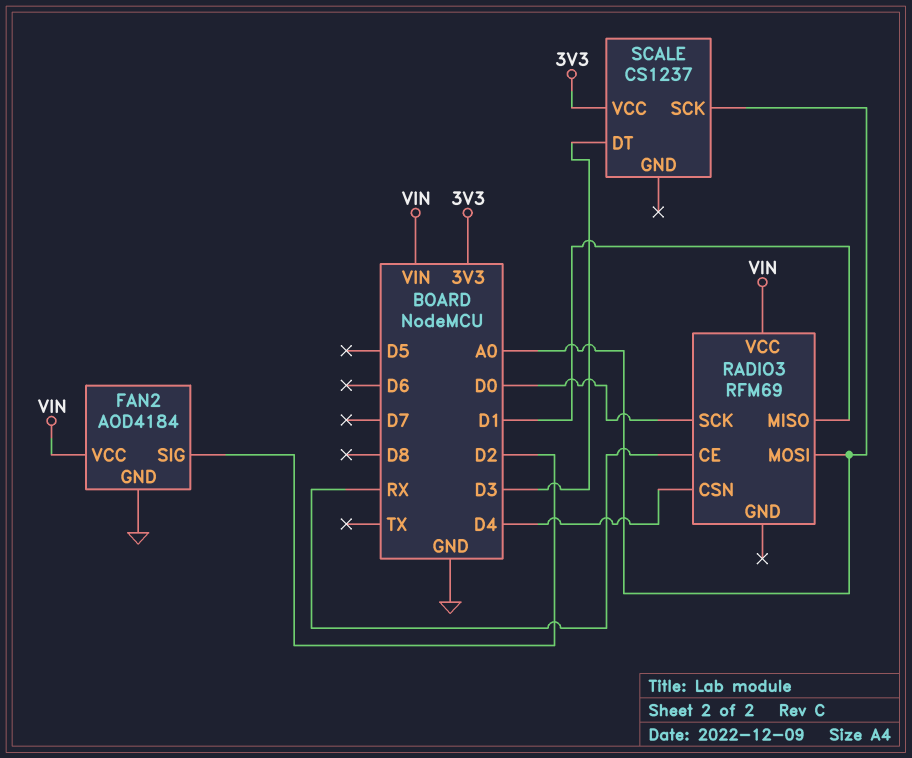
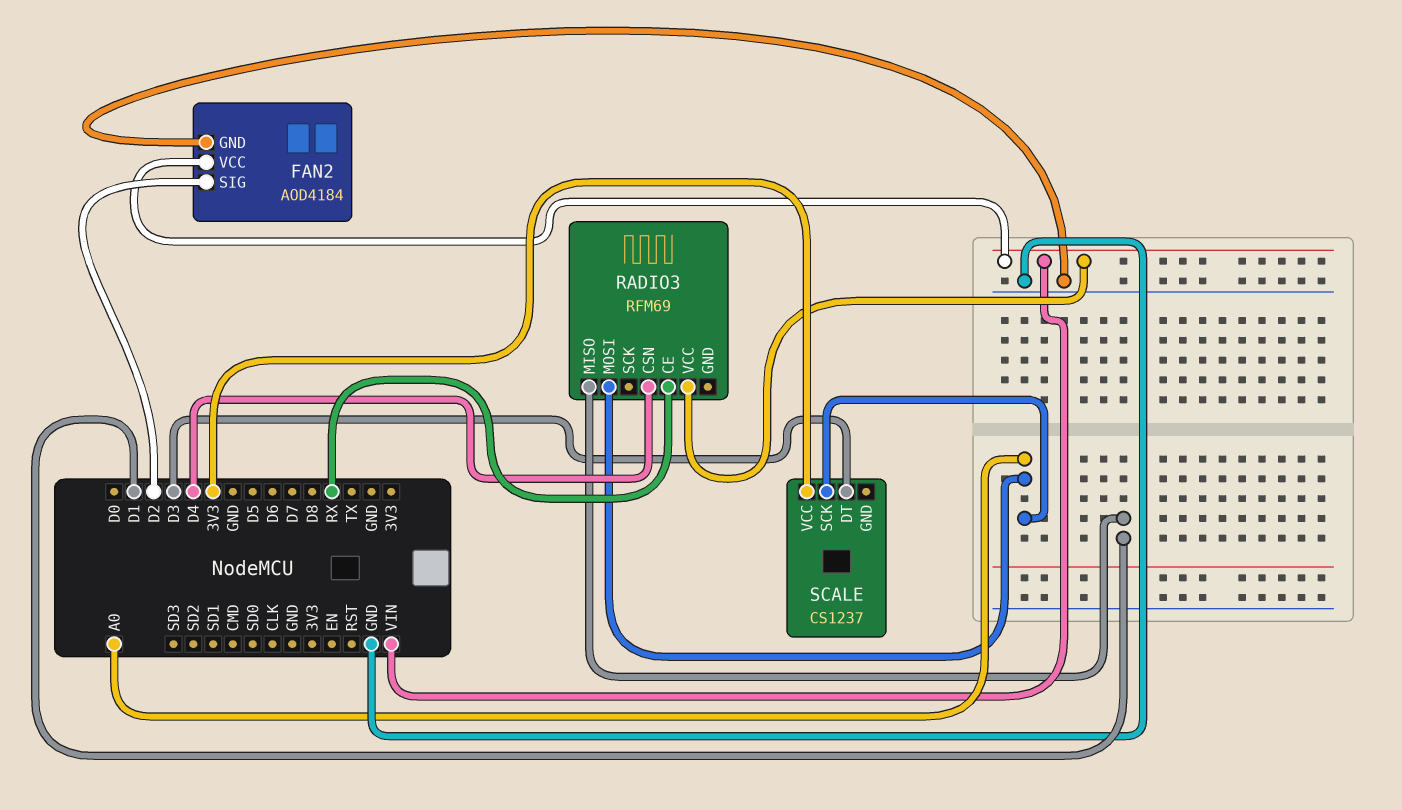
RADIO3 pin SCK: D0 -> none

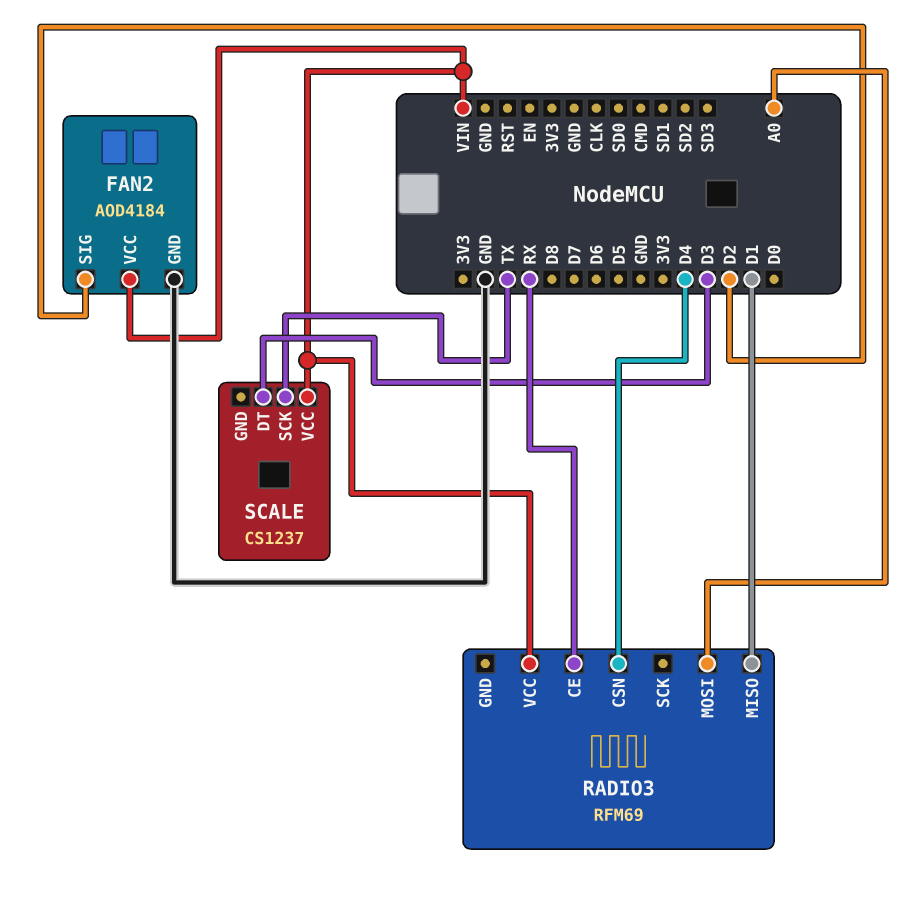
SCALE pin SCK: A0 -> TX
SCALE pin VCC: 3V3 -> VIN

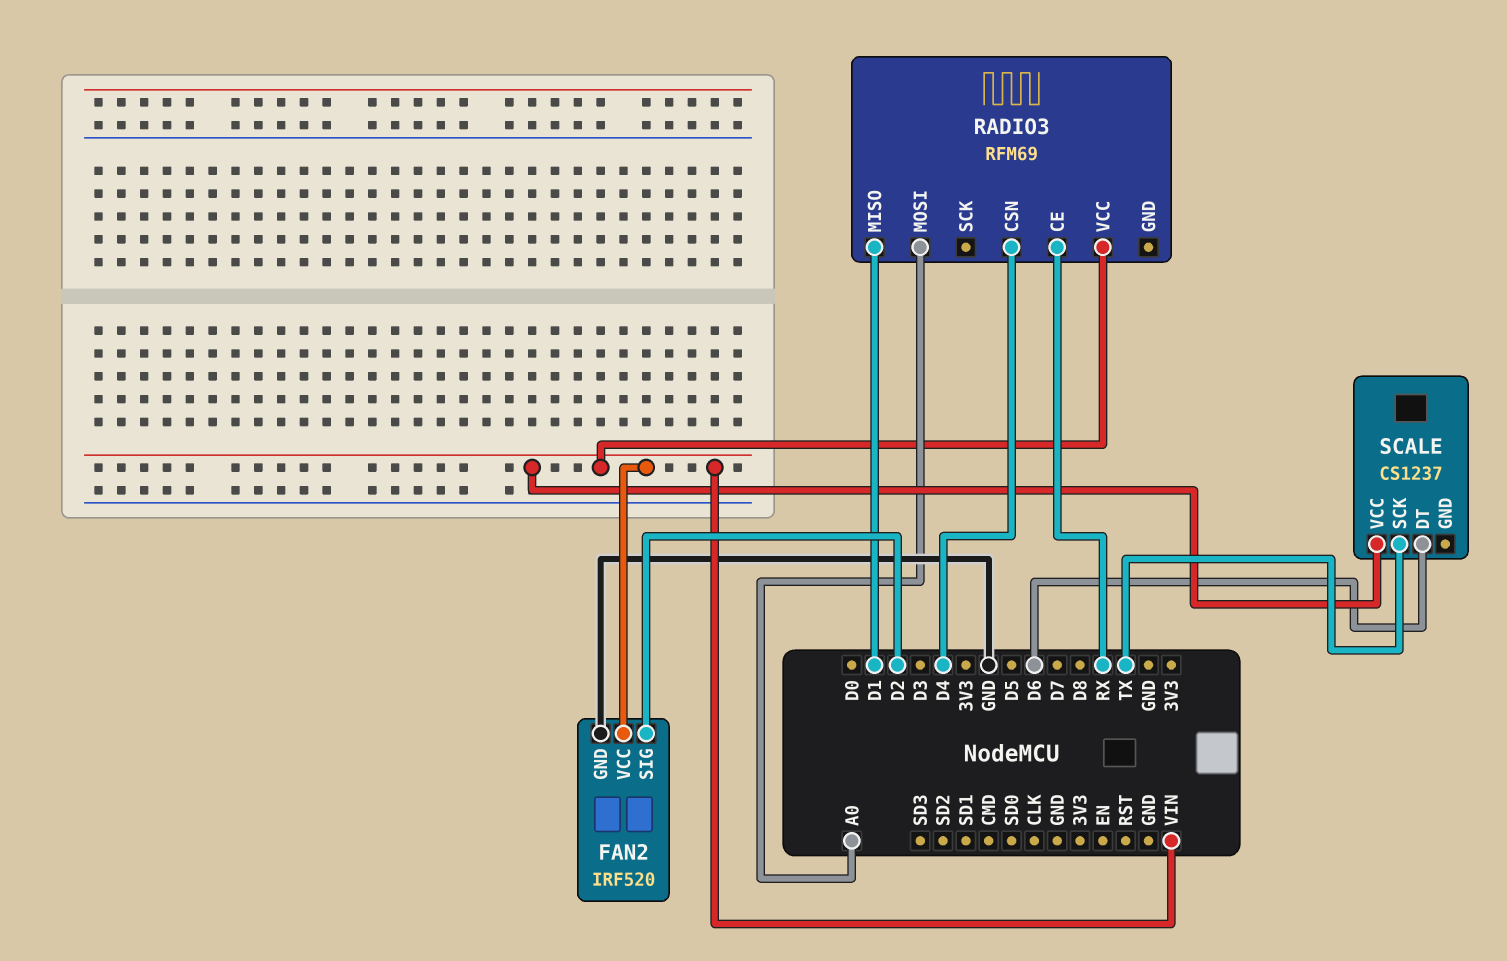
FAN2: AOD4184 -> IRF520
SCALE pin DT: D3 -> D6

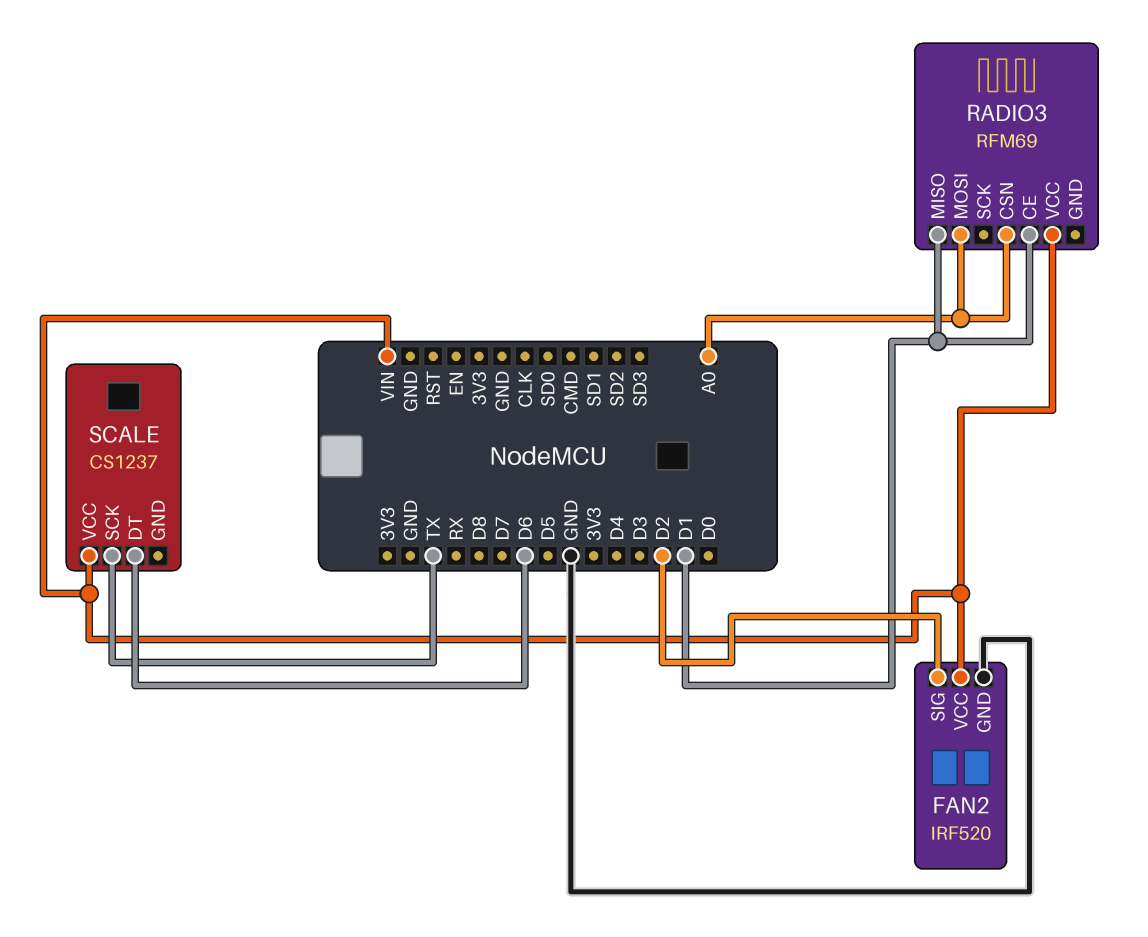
RADIO3 pin CE: RX -> D1
RADIO3 pin CSN: D4 -> A0

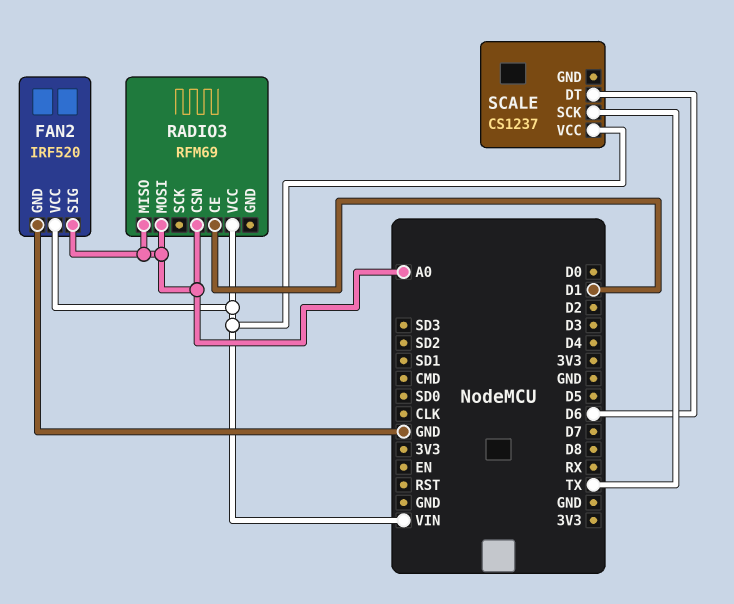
FAN2 pin SIG: D2 -> A0
RADIO3 pin MISO: D1 -> A0

